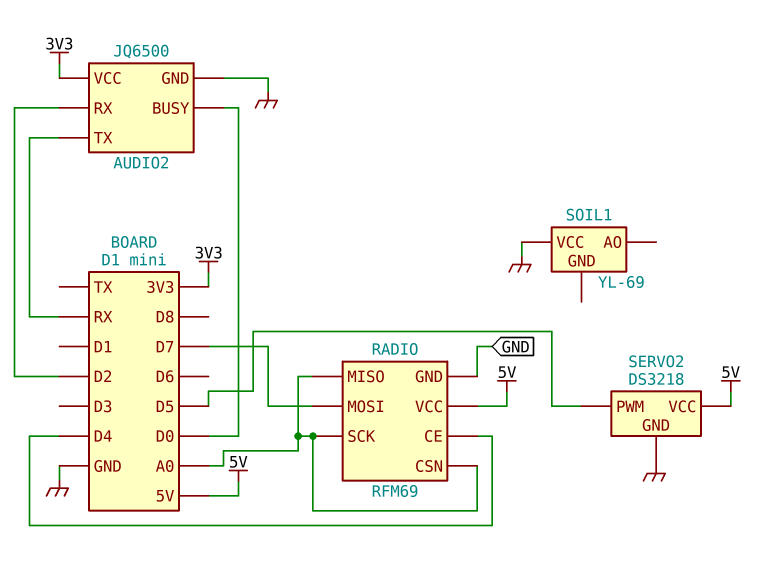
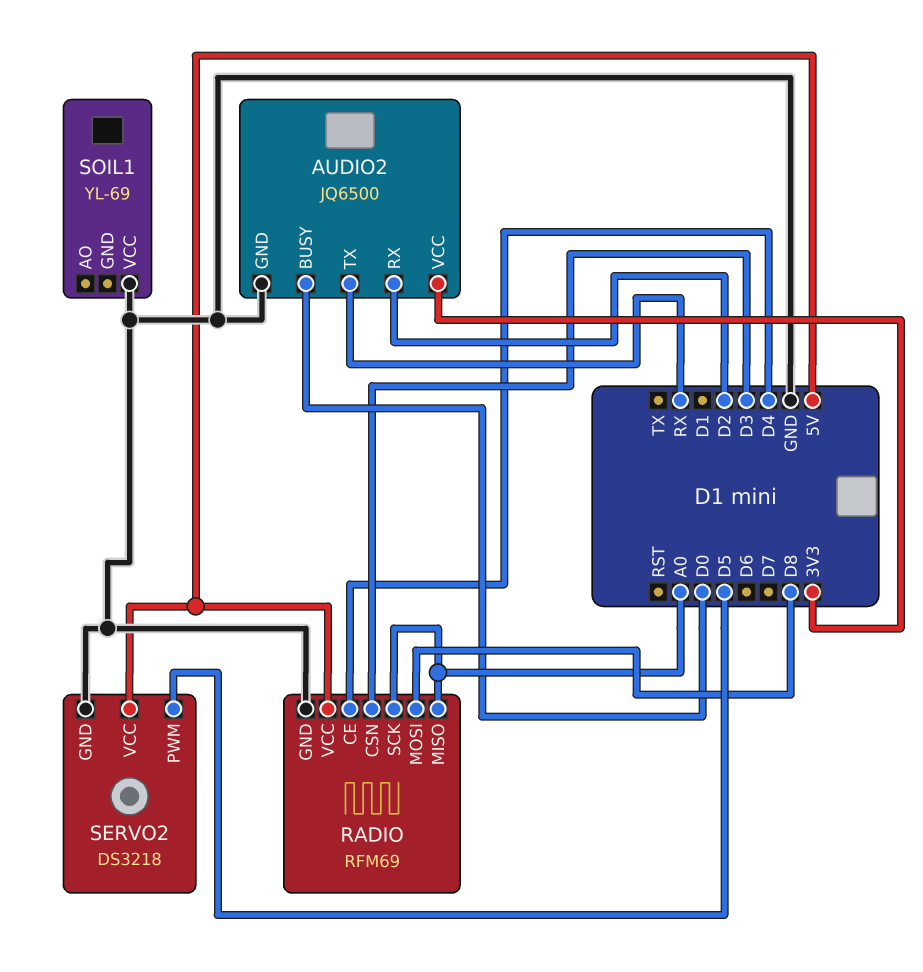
RADIO pin CSN: A0 -> D3
RADIO pin MOSI: D7 -> D8

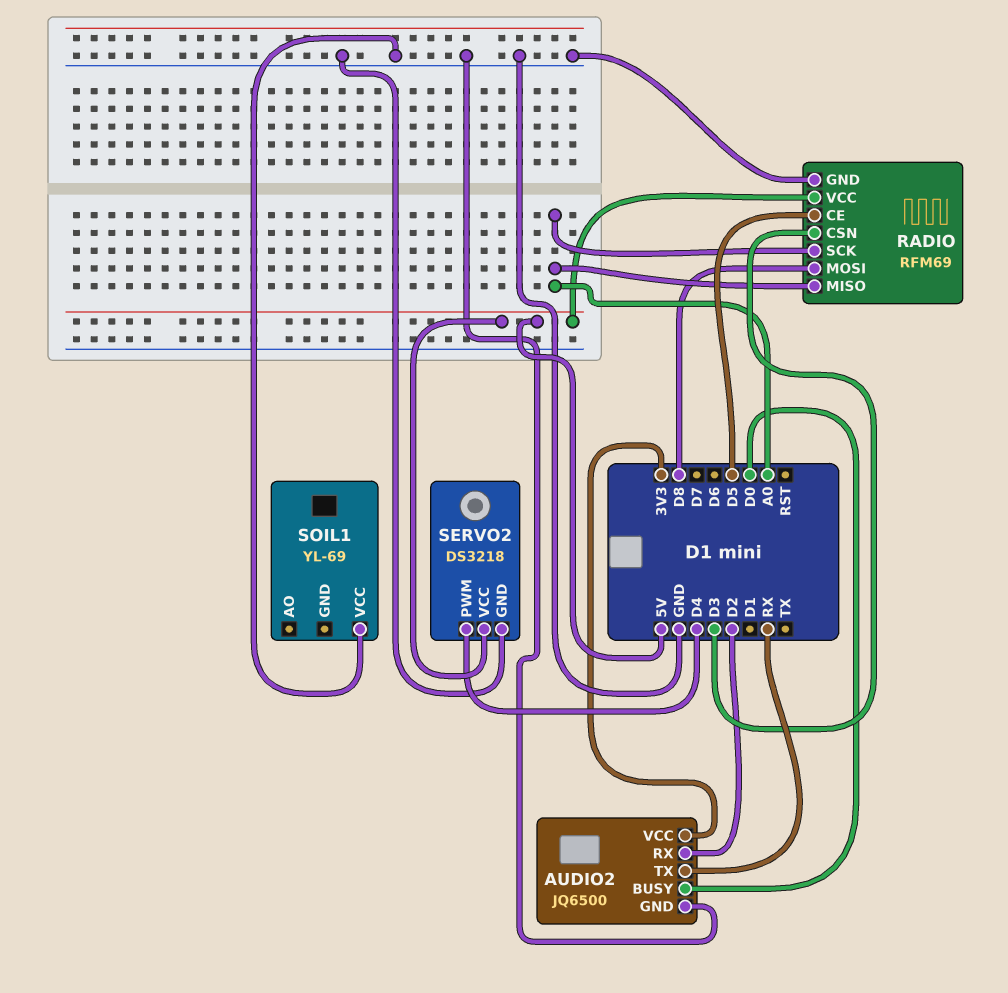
RADIO pin CE: D4 -> D5
SERVO2 pin PWM: D5 -> D4

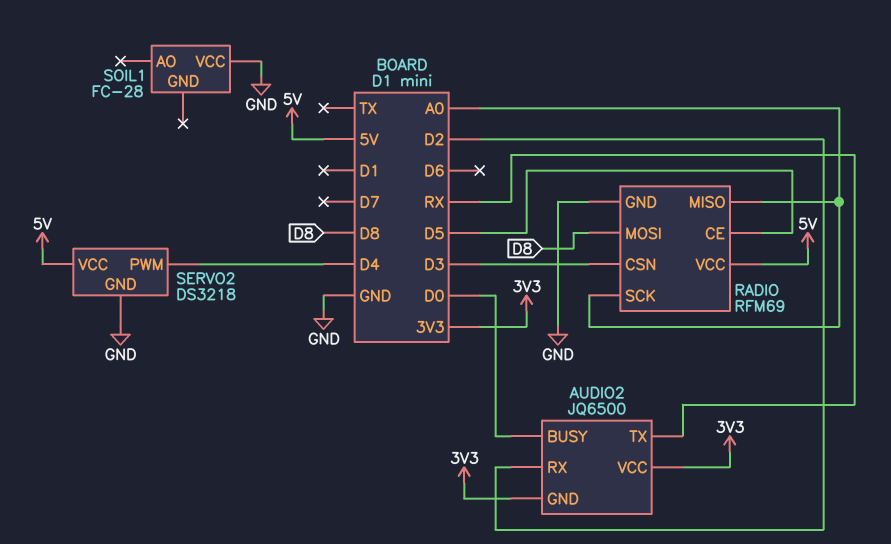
AUDIO2 pin GND: GND -> 3V3
SOIL1: YL-69 -> FC-28

